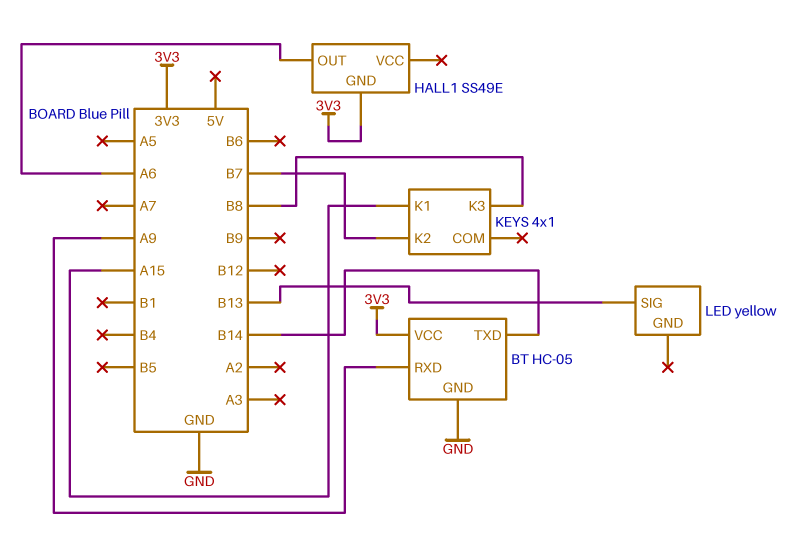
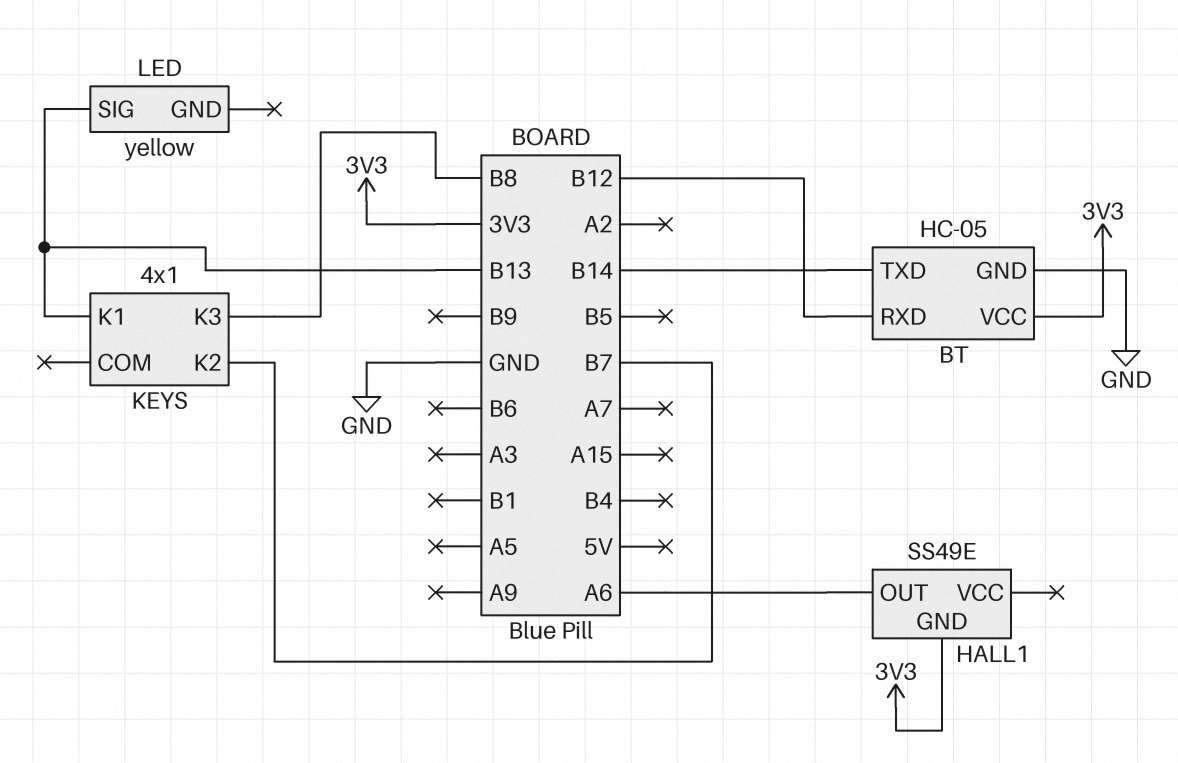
BT pin RXD: A9 -> B12
KEYS pin K1: A15 -> B13

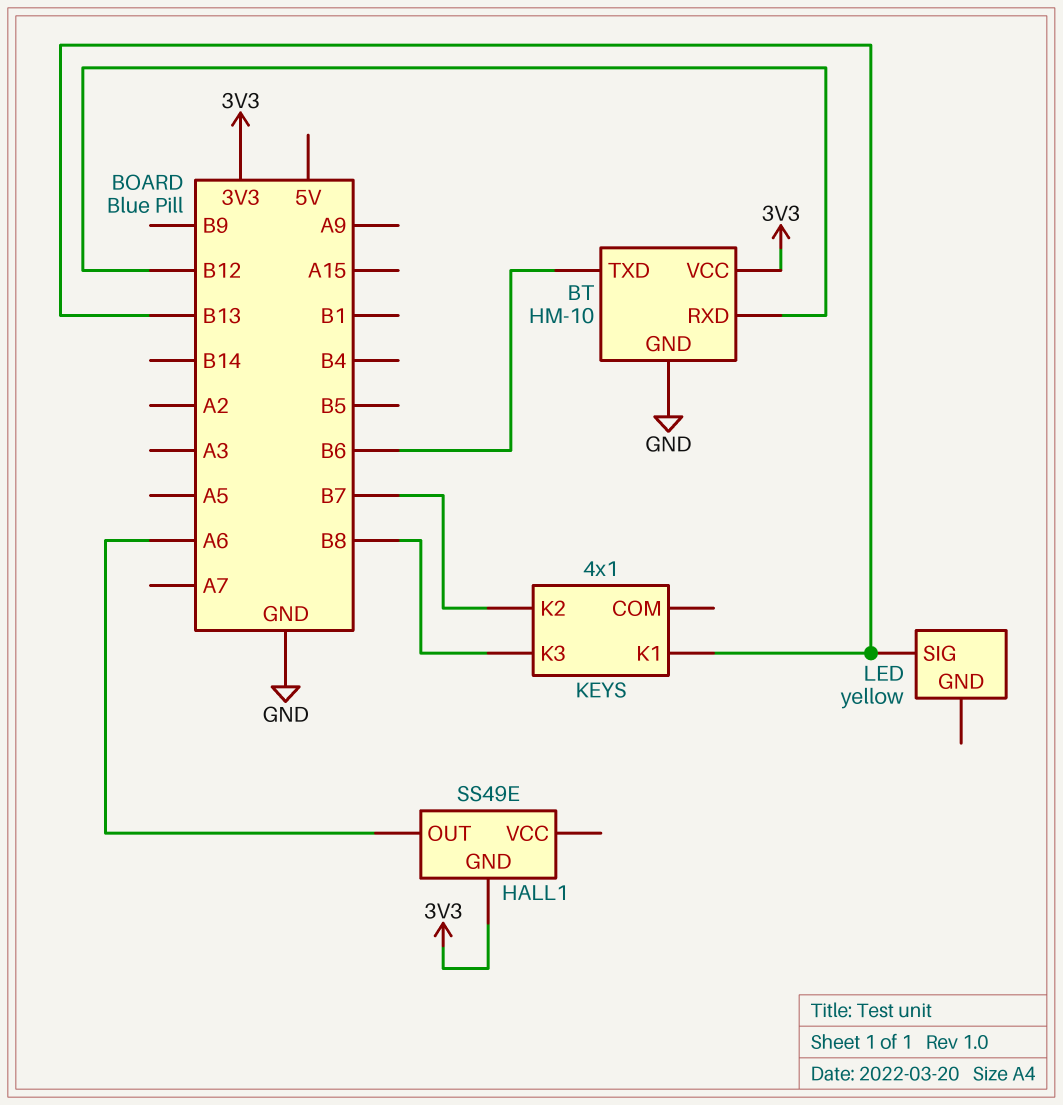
BT: HC-05 -> HM-10
BT pin TXD: B14 -> B6

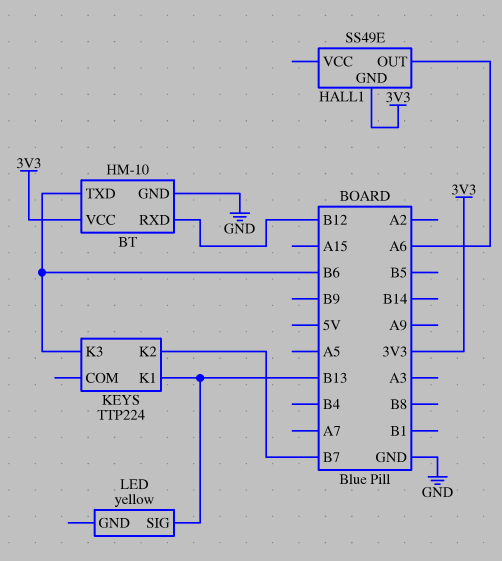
KEYS: 4x1 -> TTP224
KEYS pin K3: B8 -> B6

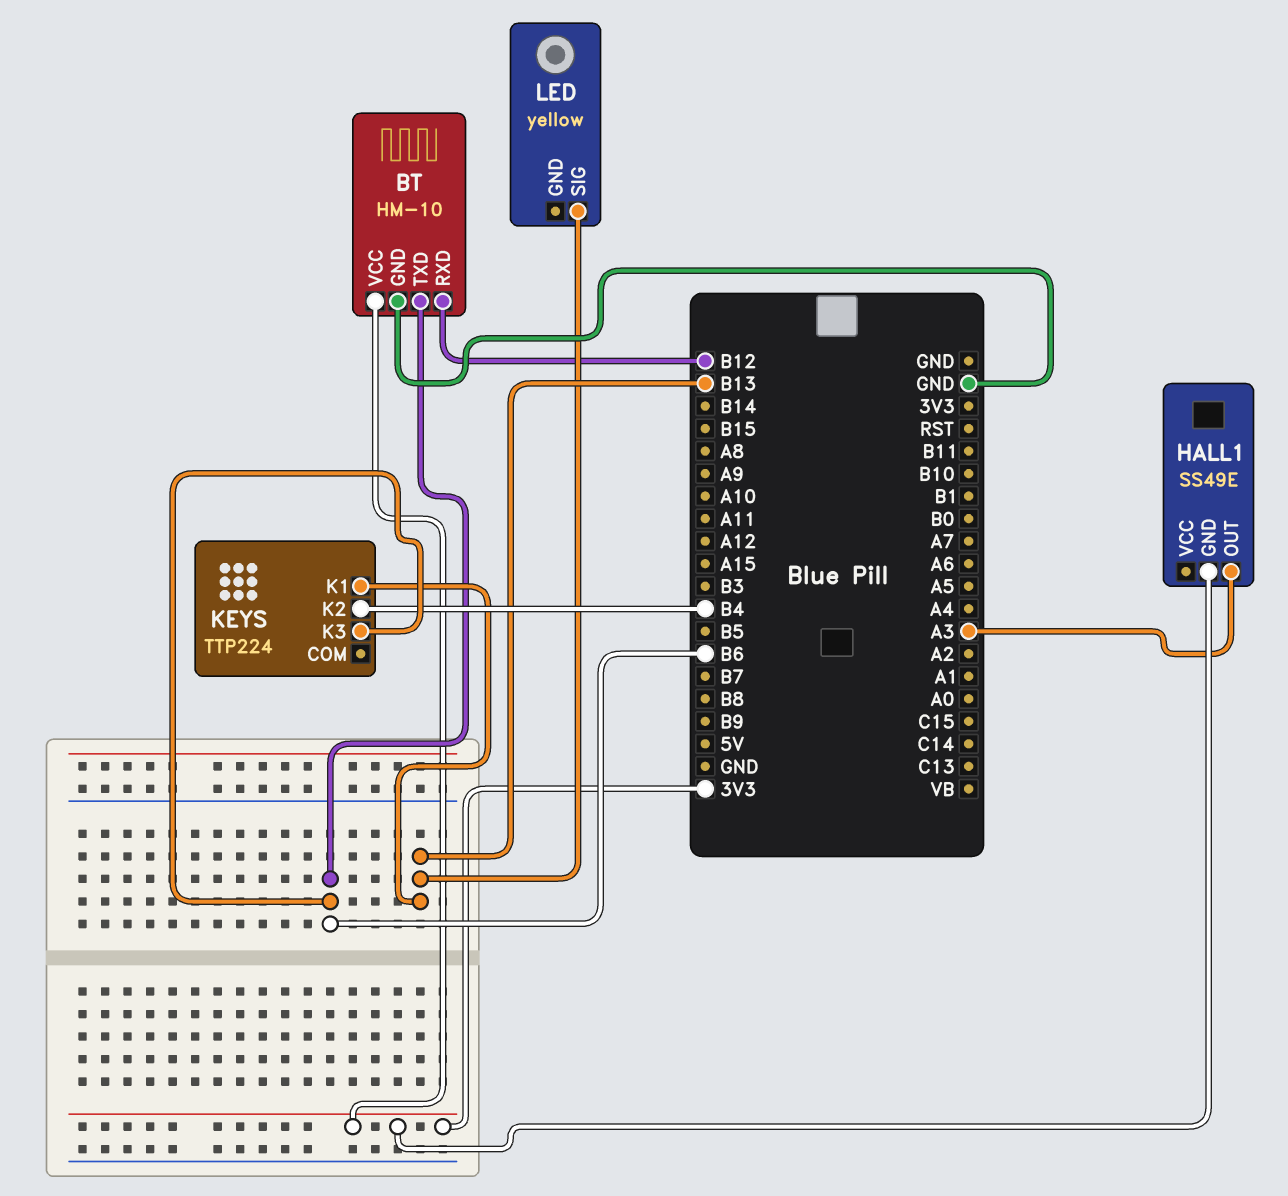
HALL1 pin OUT: A6 -> A3
KEYS pin K2: B7 -> B4

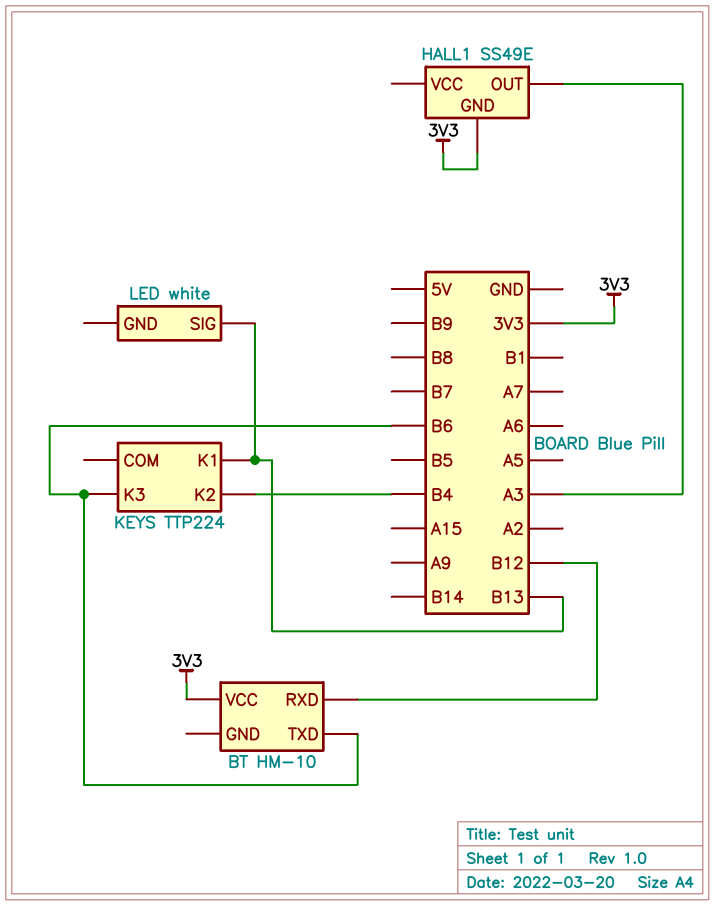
BT pin GND: GND -> none
LED: yellow -> white

